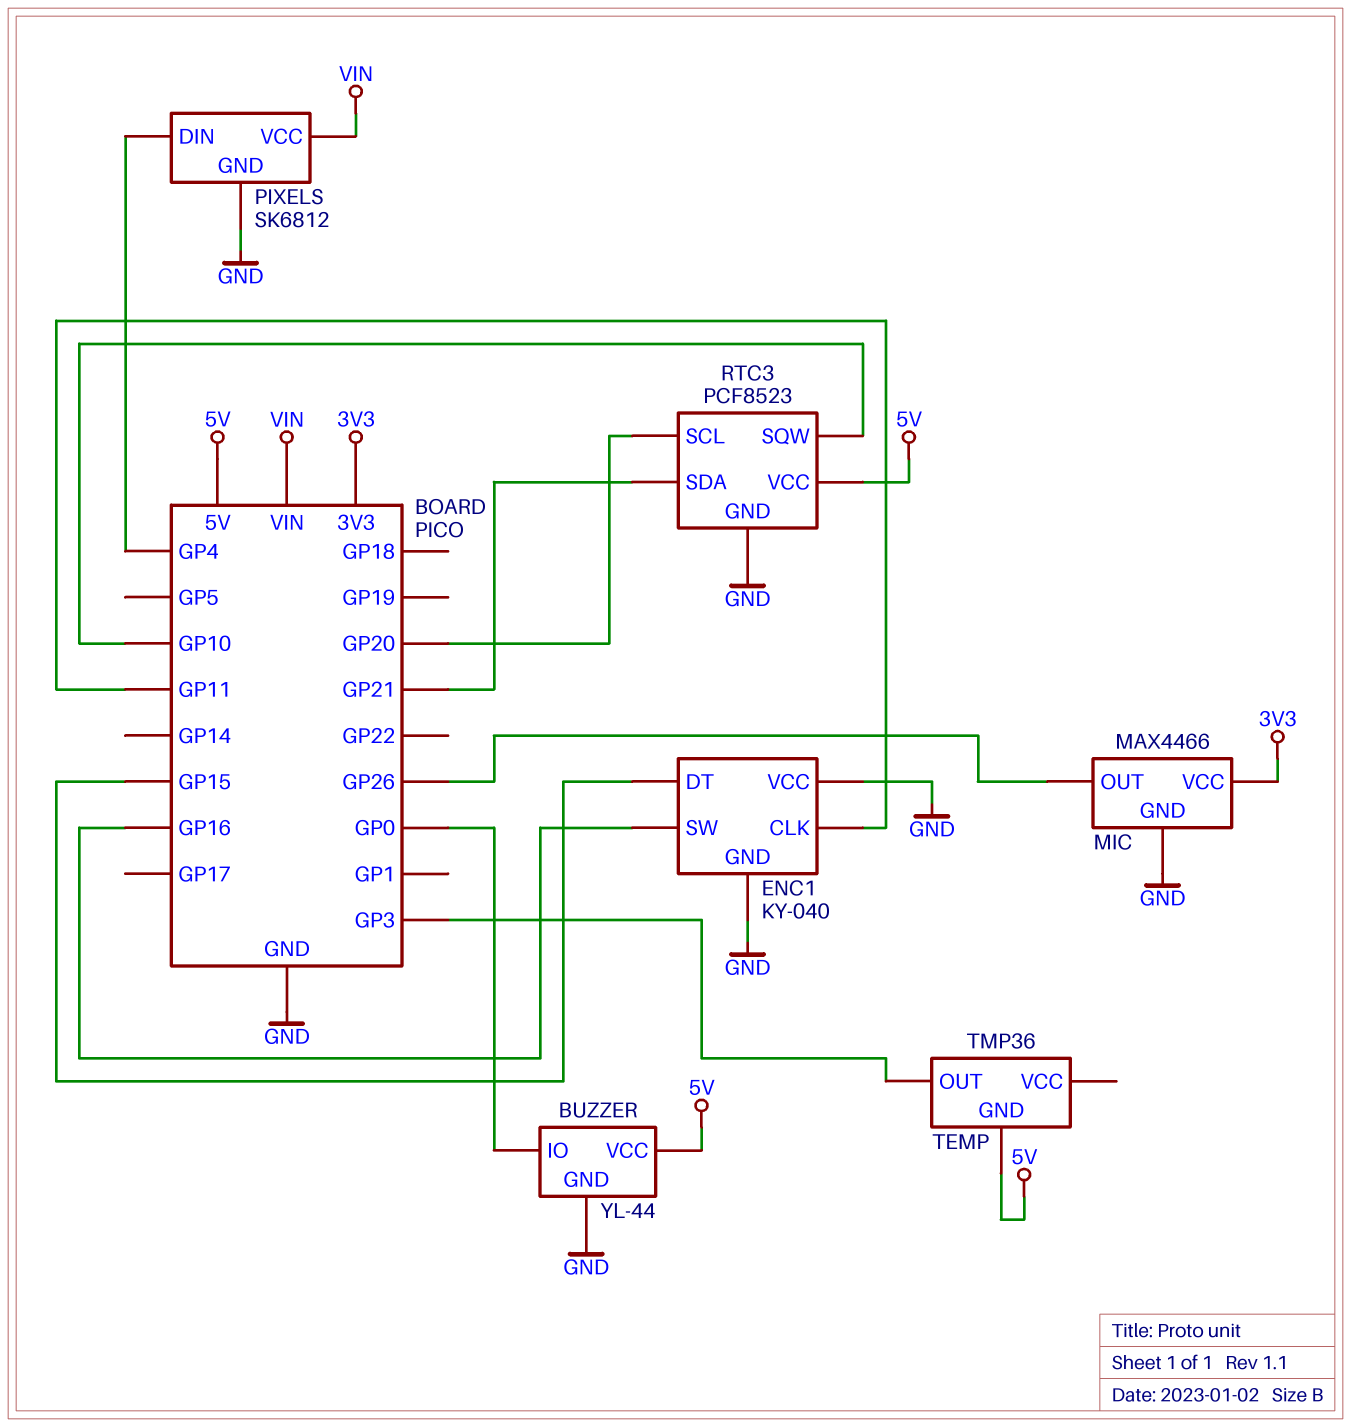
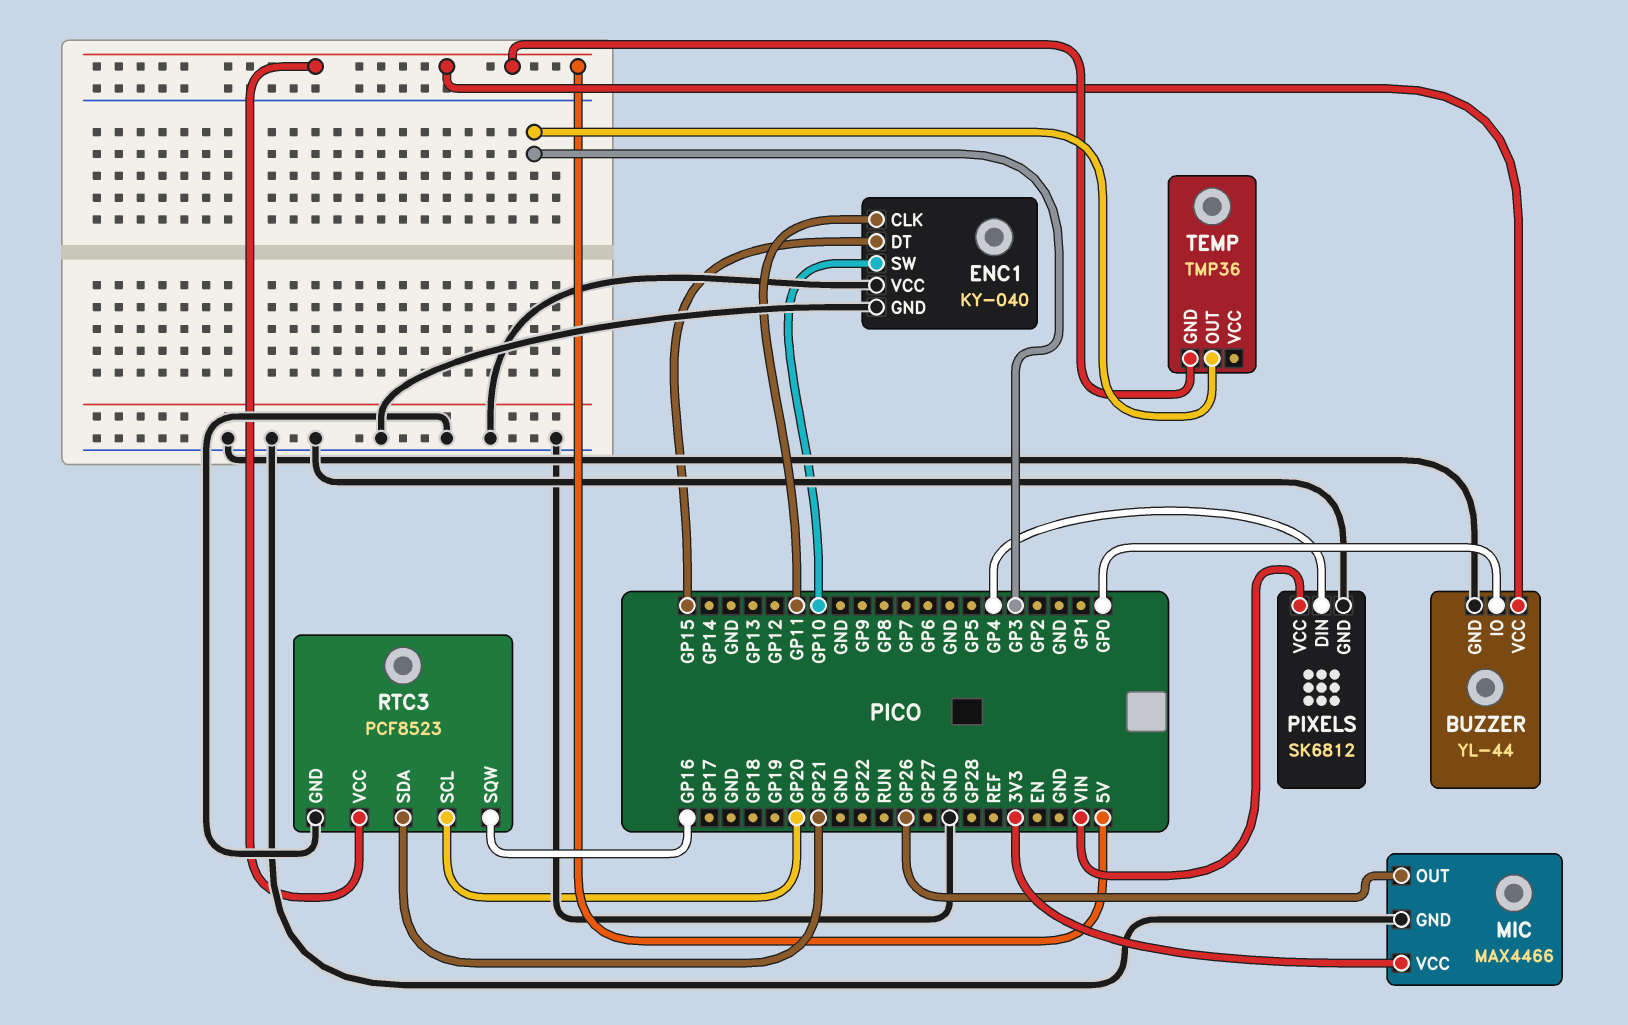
ENC1 pin SW: GP16 -> GP10
RTC3 pin SQW: GP10 -> GP16

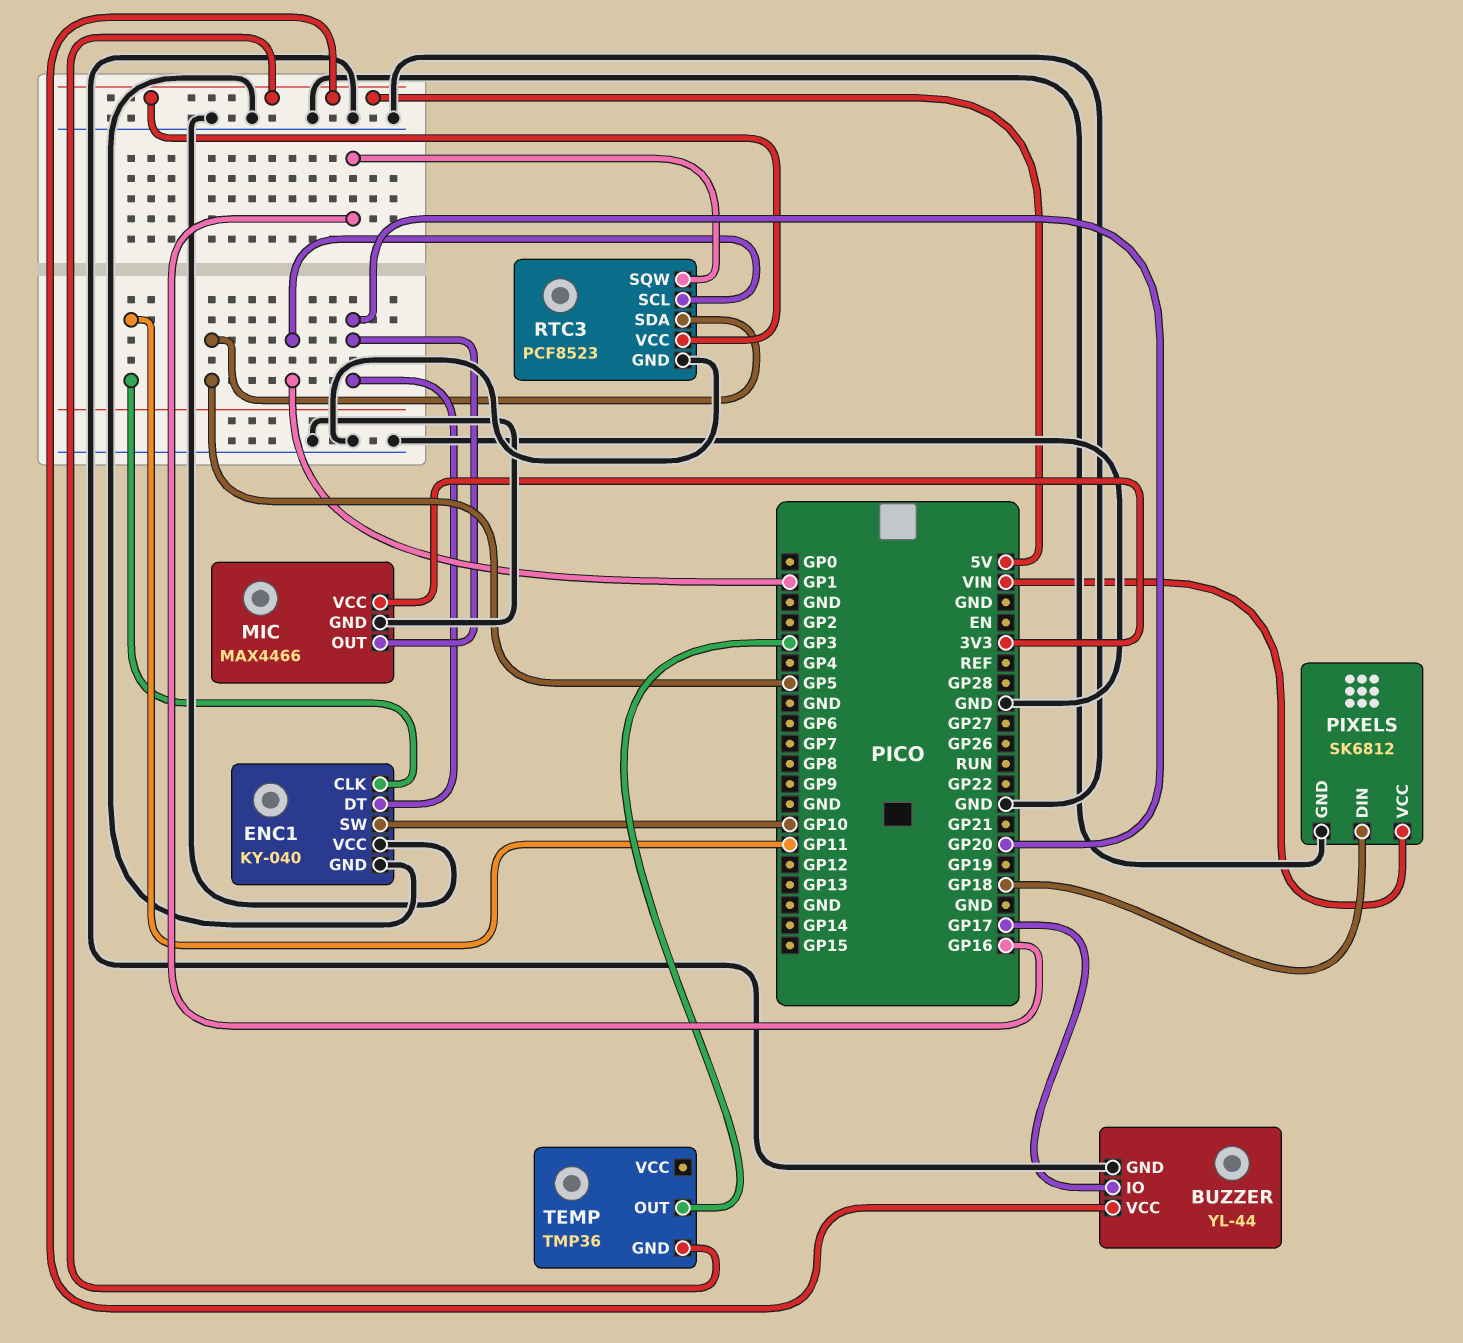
BUZZER pin IO: GP0 -> GP17
ENC1 pin DT: GP15 -> GP20
MIC pin OUT: GP26 -> GP20
PIXELS pin DIN: GP4 -> GP18
RTC3 pin SCL: GP20 -> GP1
RTC3 pin SDA: GP21 -> GP5

